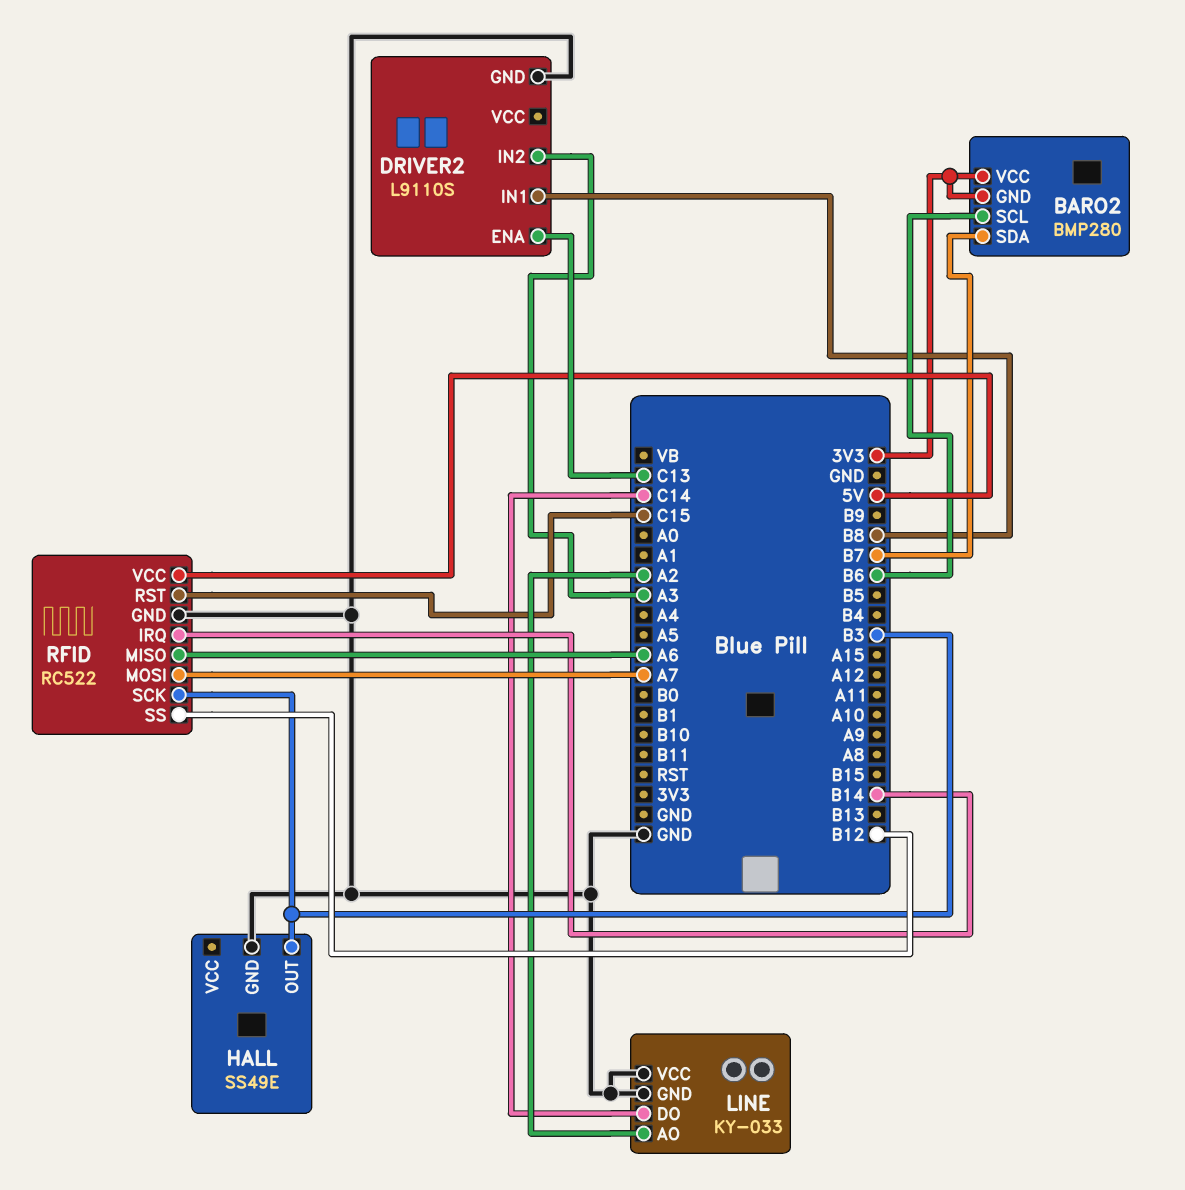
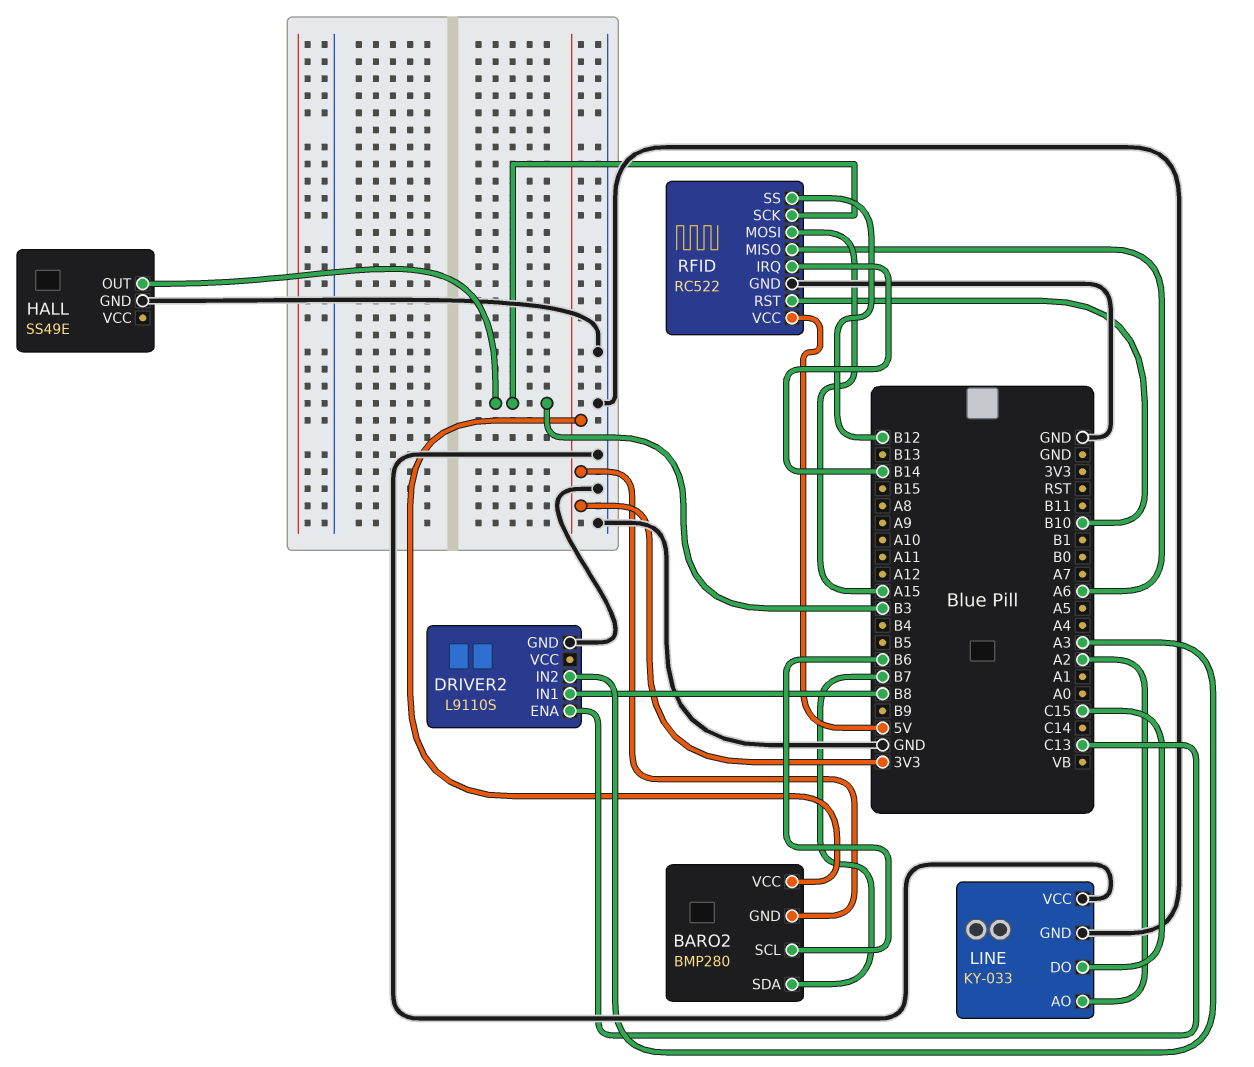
LINE pin DO: C14 -> C15
RFID pin MOSI: A7 -> A15
RFID pin RST: C15 -> B10

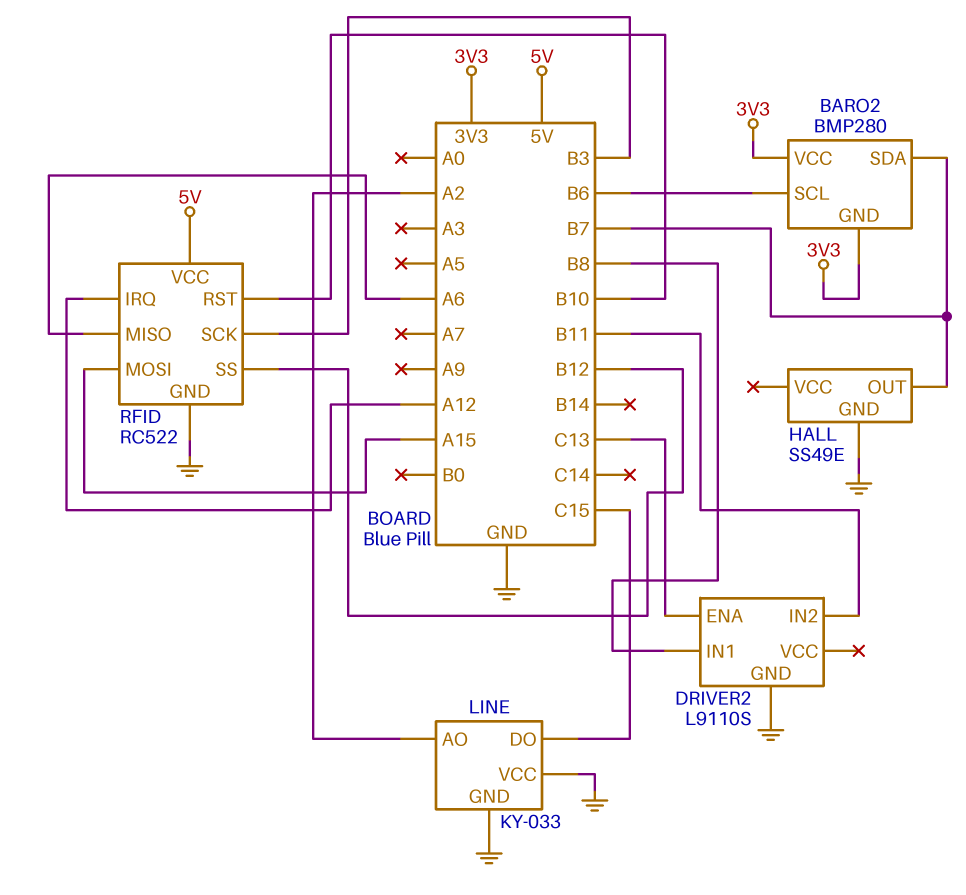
DRIVER2 pin IN2: A3 -> B11
HALL pin OUT: B3 -> B7
RFID pin IRQ: B14 -> A12

